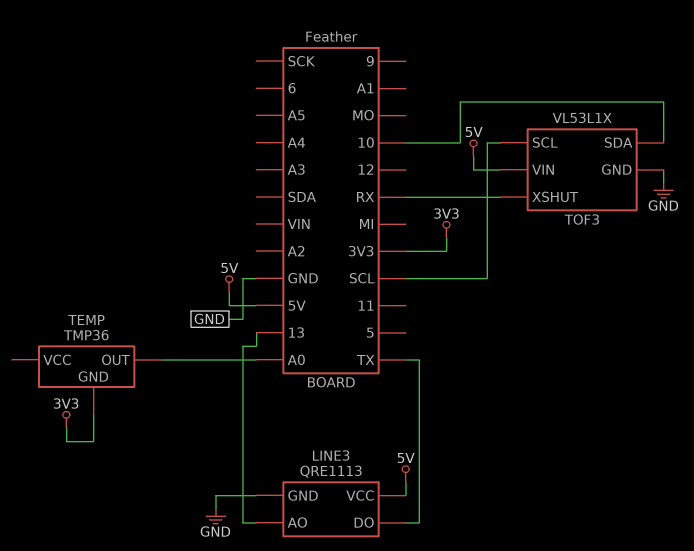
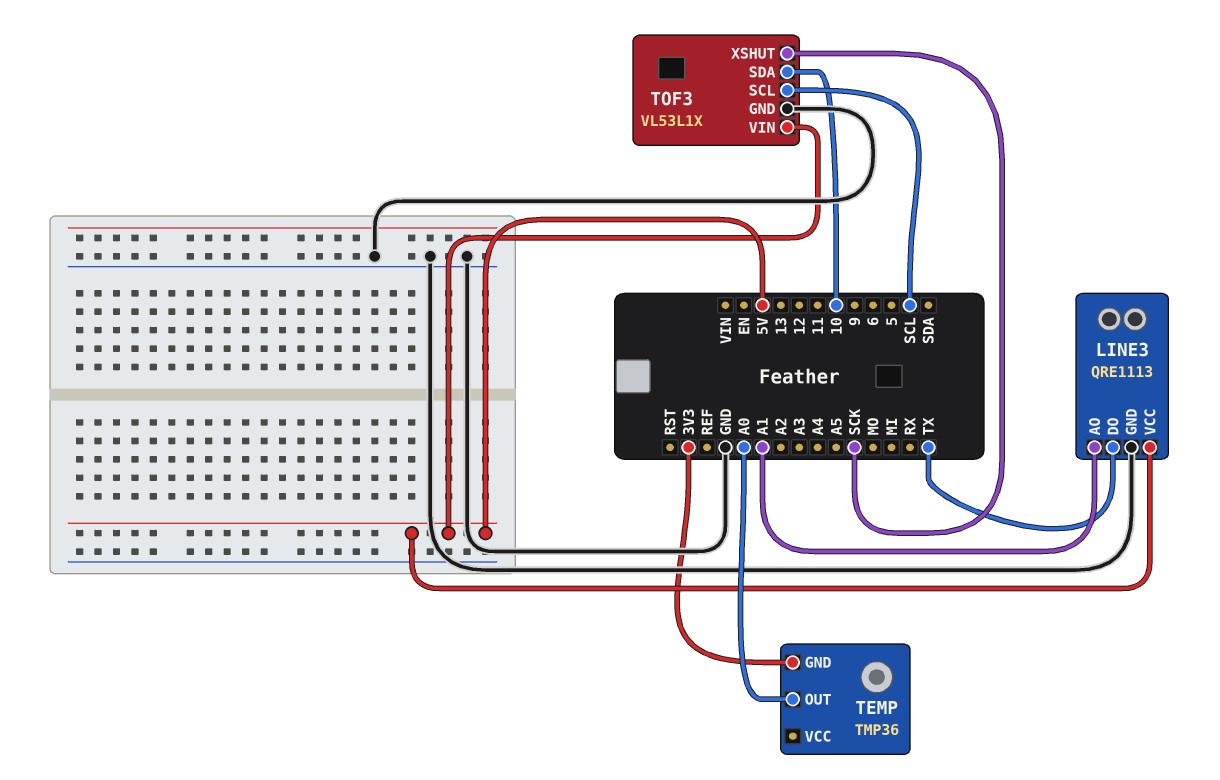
LINE3 pin AO: 13 -> A1
TOF3 pin XSHUT: RX -> SCK

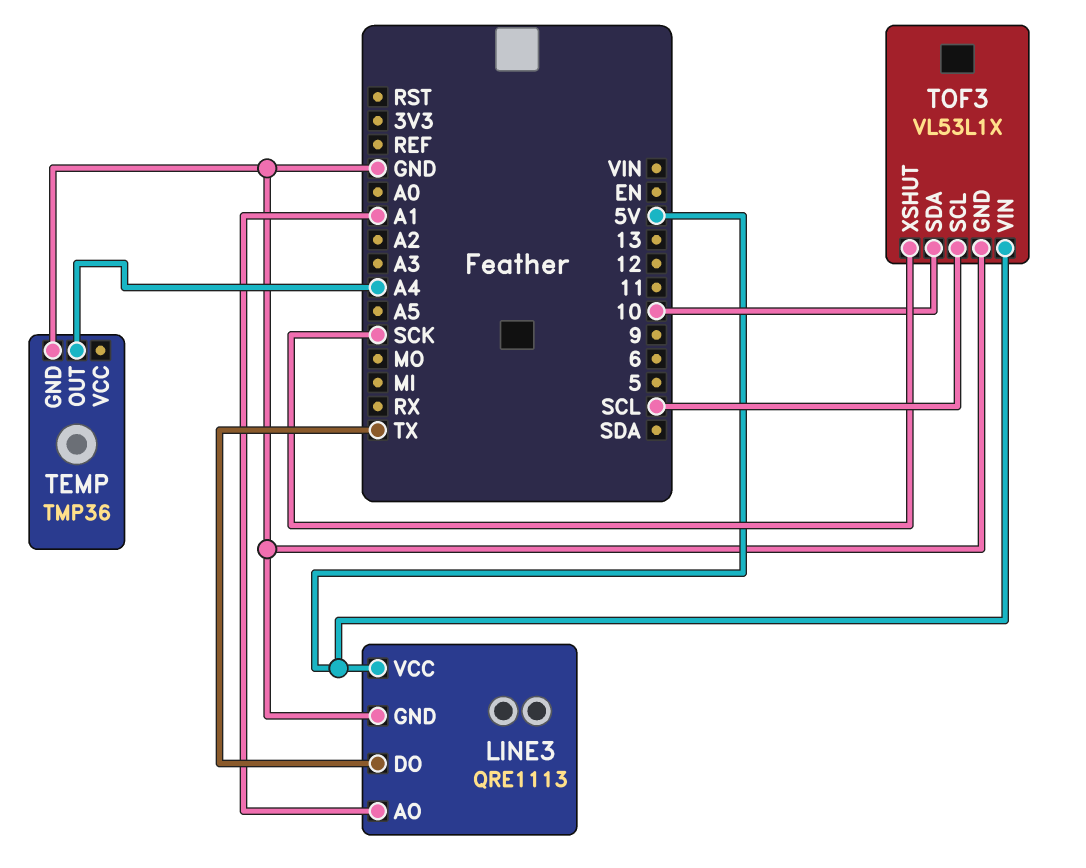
TEMP pin GND: 3V3 -> GND
TEMP pin OUT: A0 -> A4

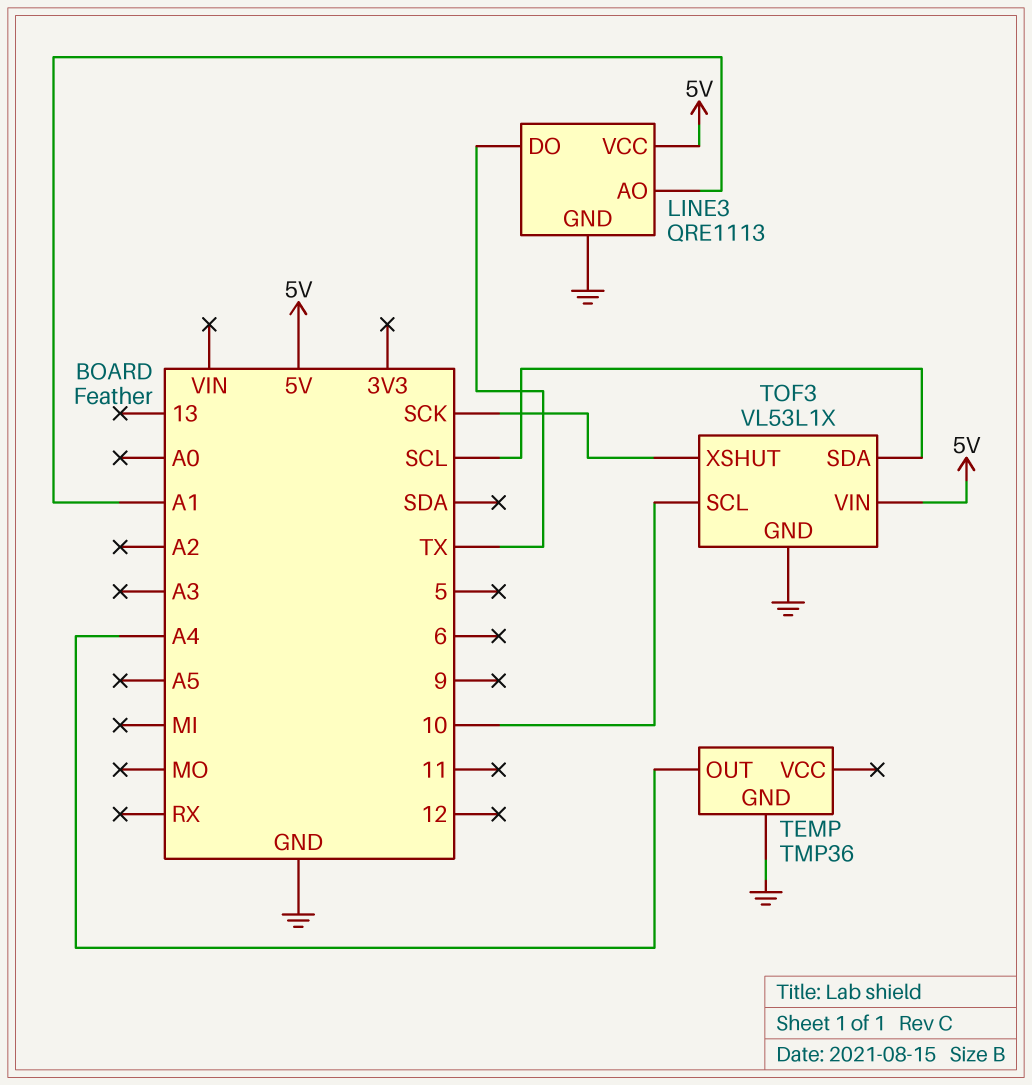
TOF3 pin SCL: SCL -> 10
TOF3 pin SDA: 10 -> SCL

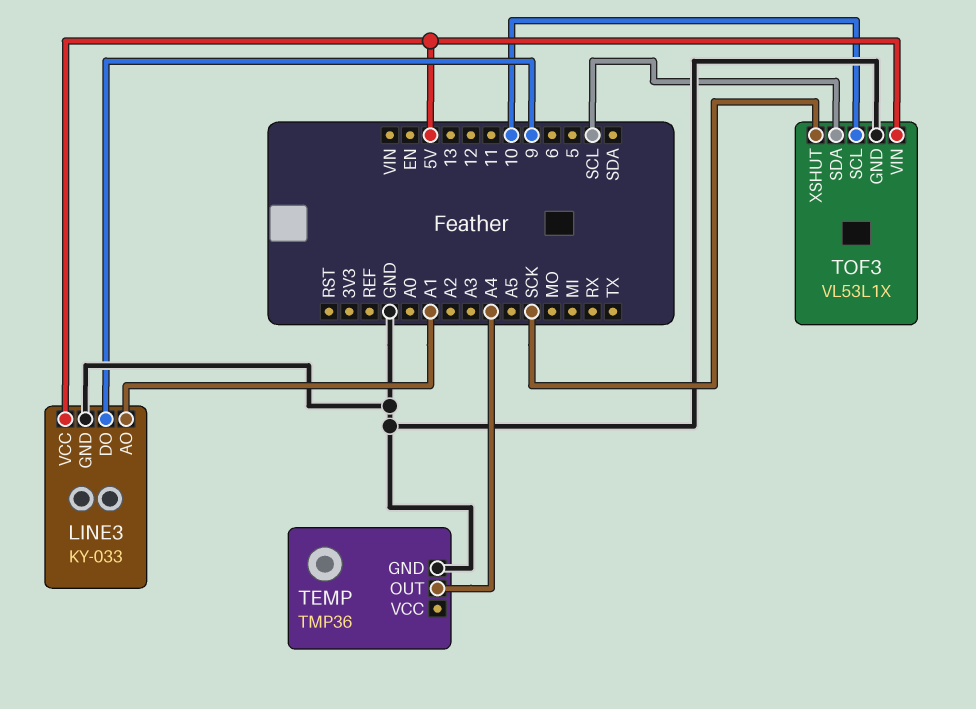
LINE3: QRE1113 -> KY-033
LINE3 pin DO: TX -> 9

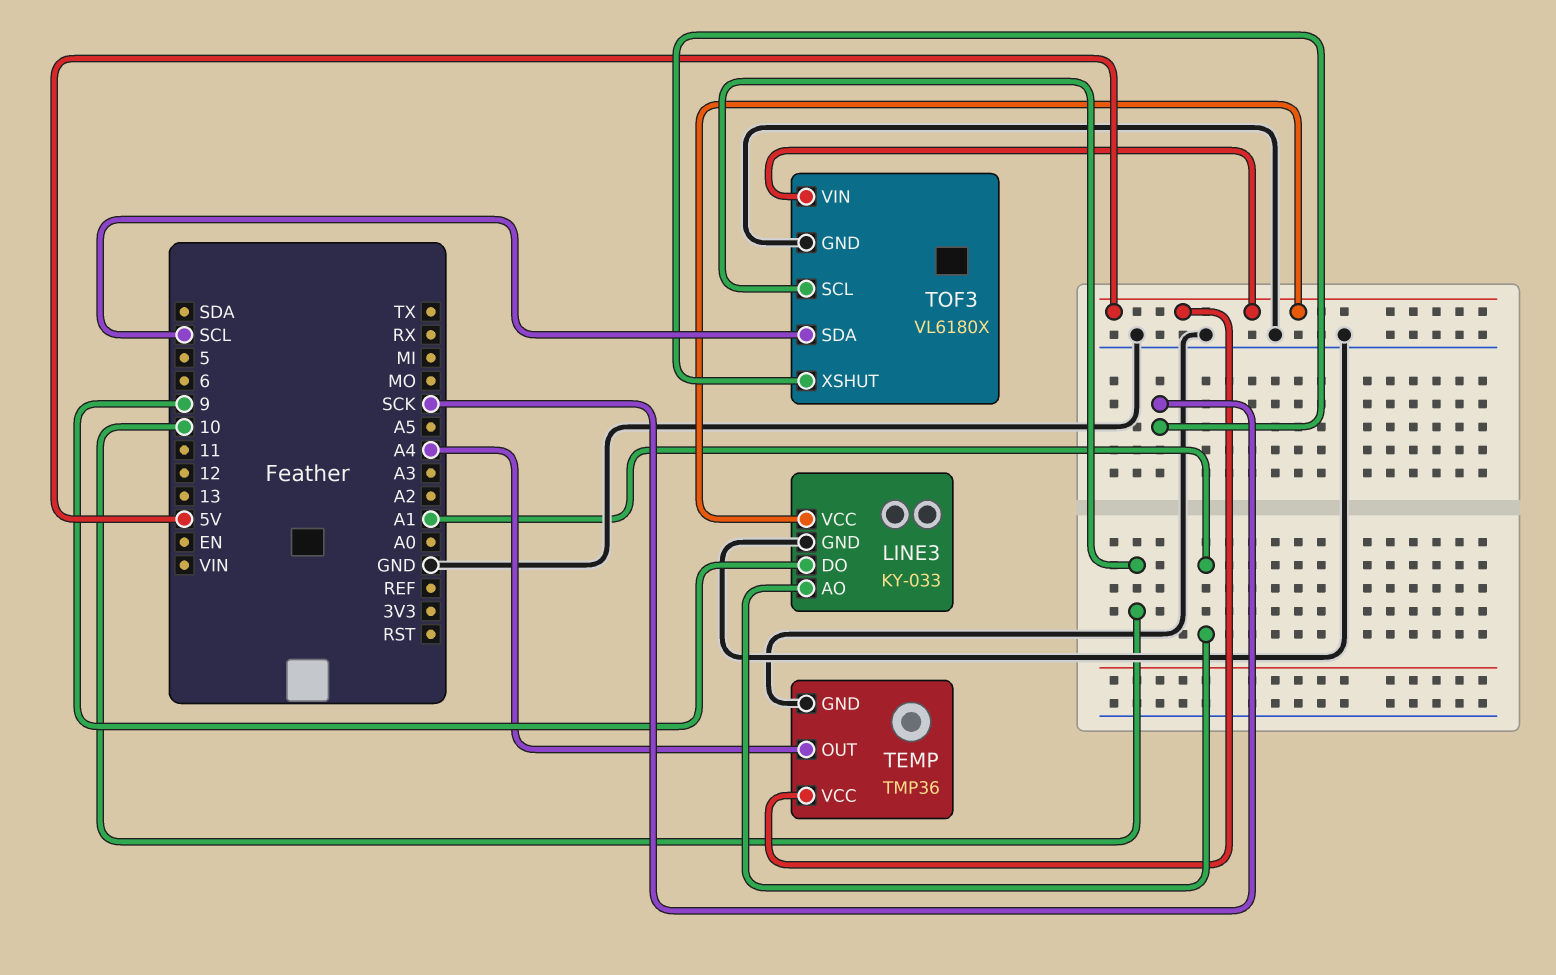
TEMP pin VCC: none -> 5V
TOF3: VL53L1X -> VL6180X

